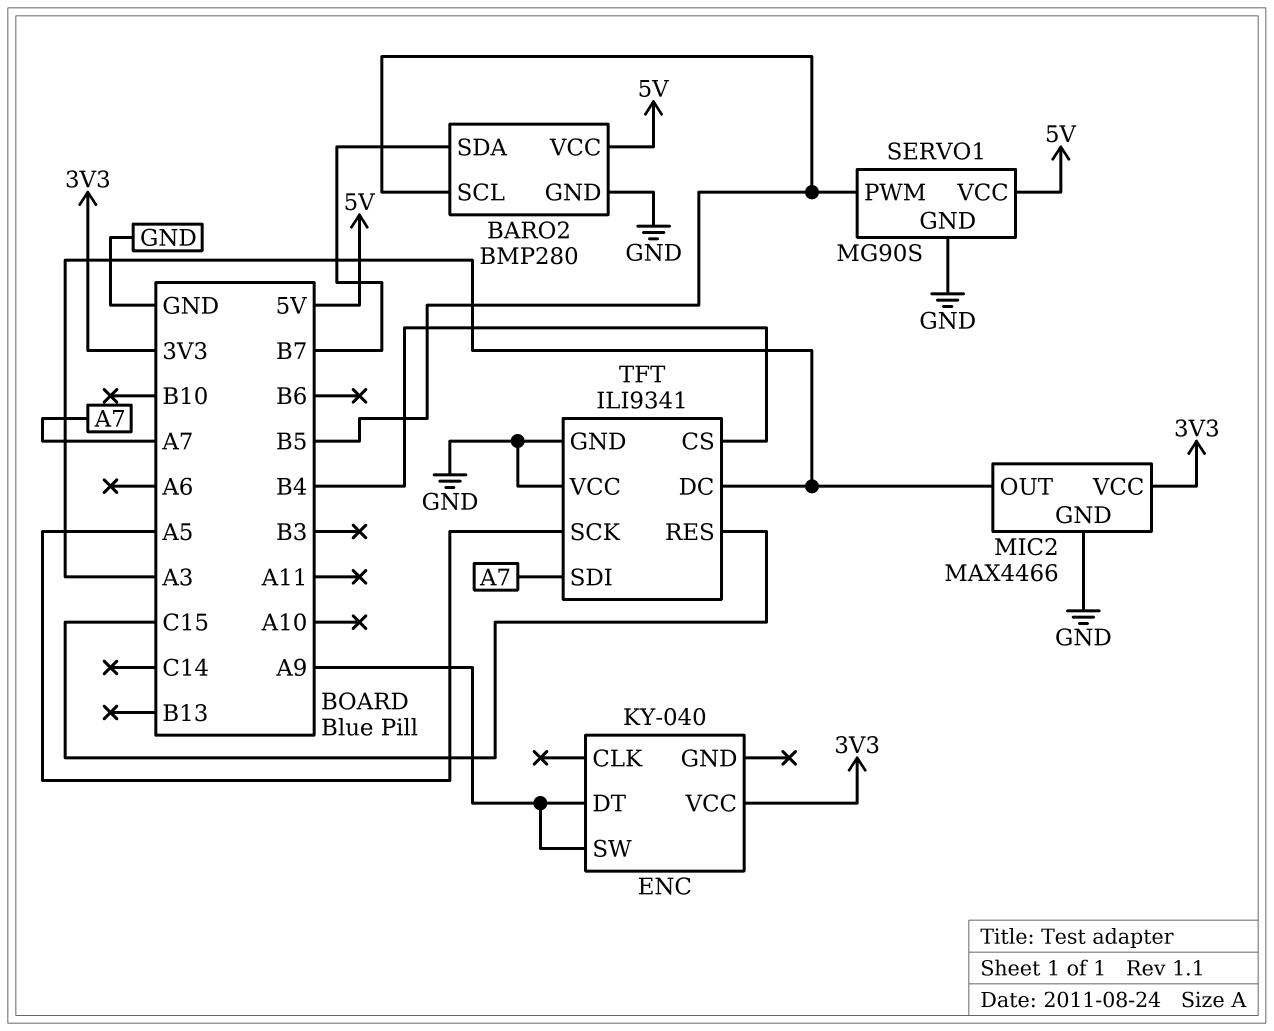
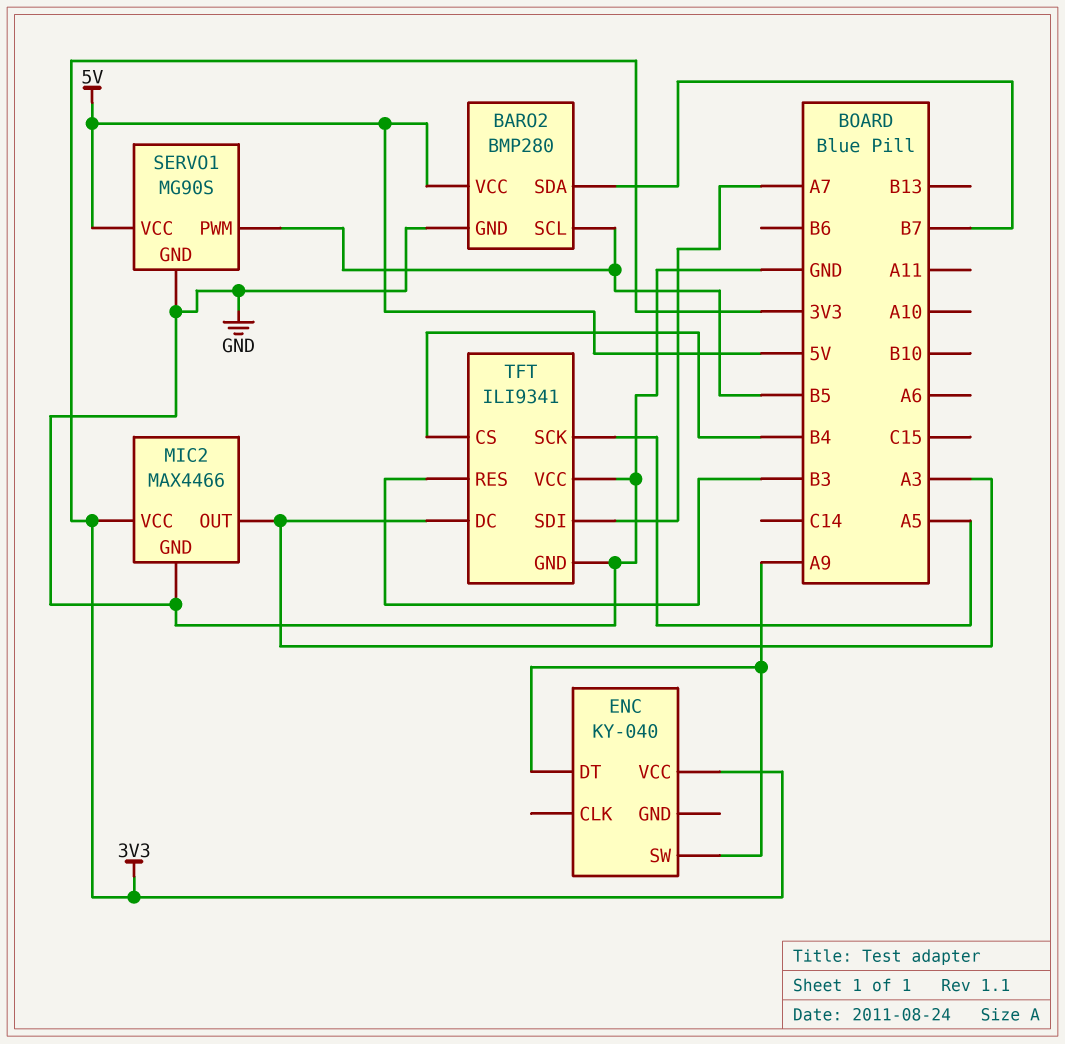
TFT pin RES: C15 -> B3

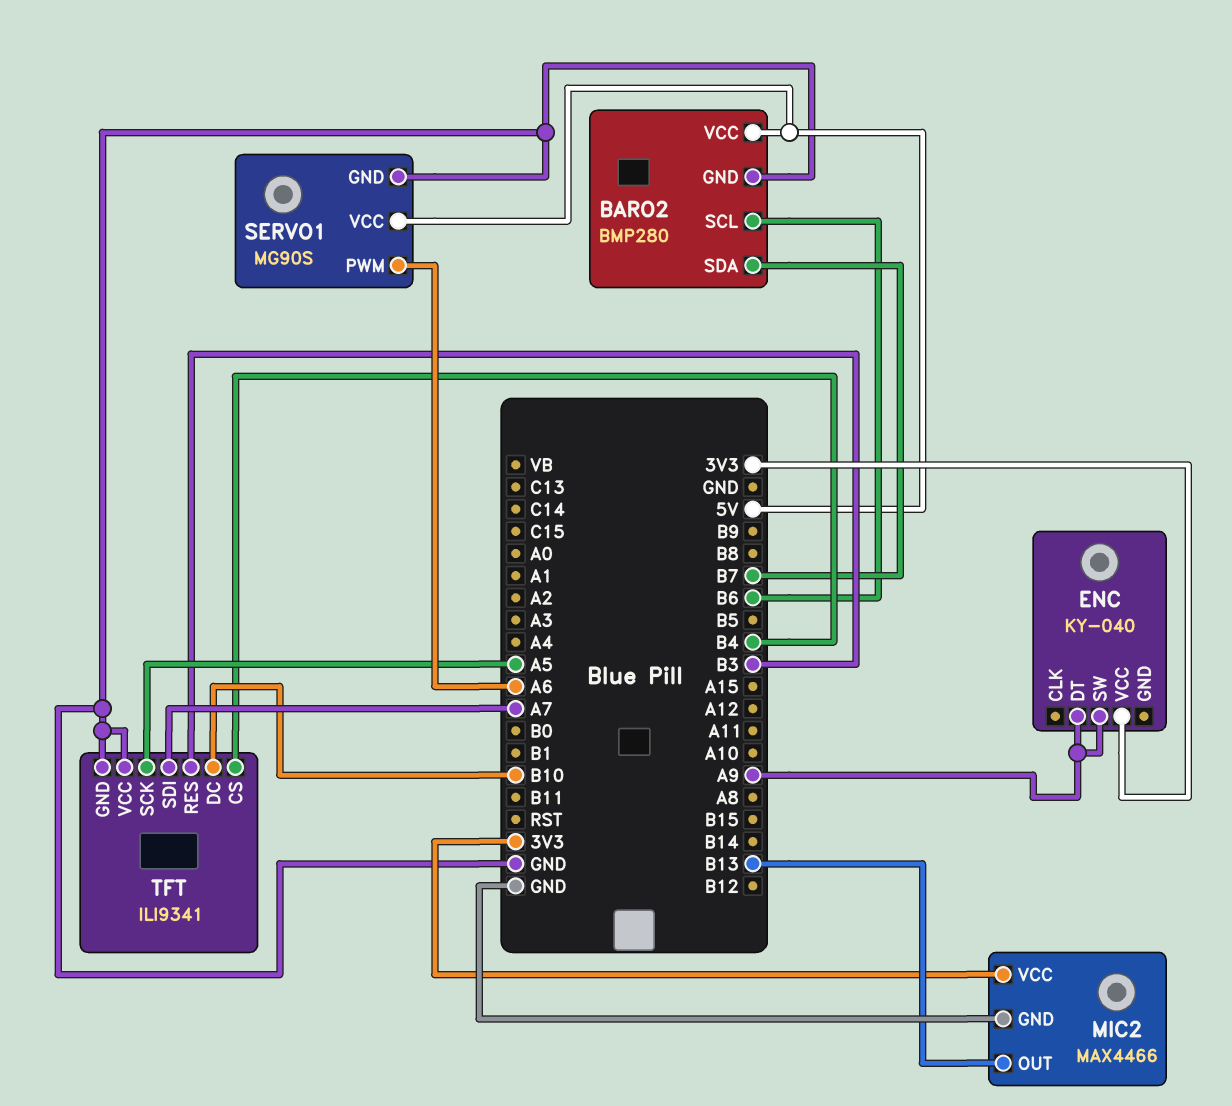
BARO2 pin SCL: B5 -> B6
MIC2 pin OUT: A3 -> B13
SERVO1 pin PWM: B5 -> A6
TFT pin DC: A3 -> B10

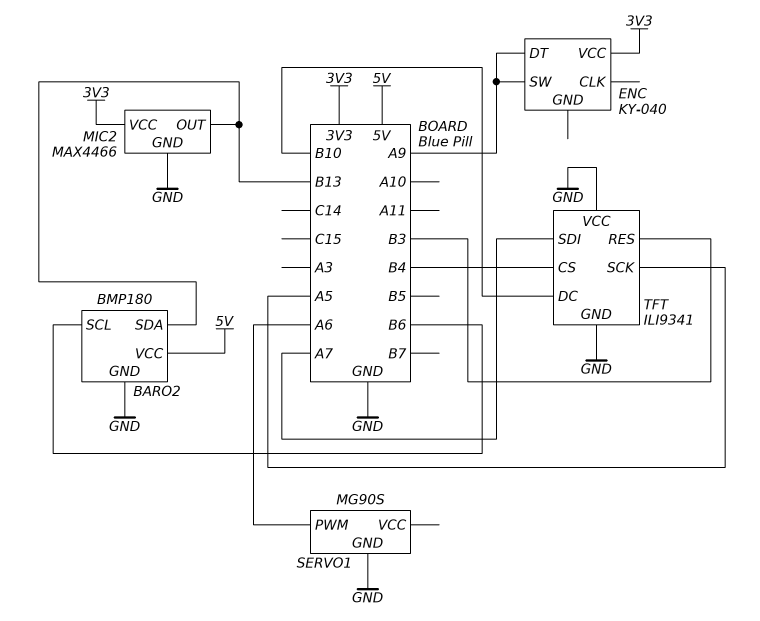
BARO2: BMP280 -> BMP180
BARO2 pin SDA: B7 -> B13
SERVO1 pin VCC: 5V -> none

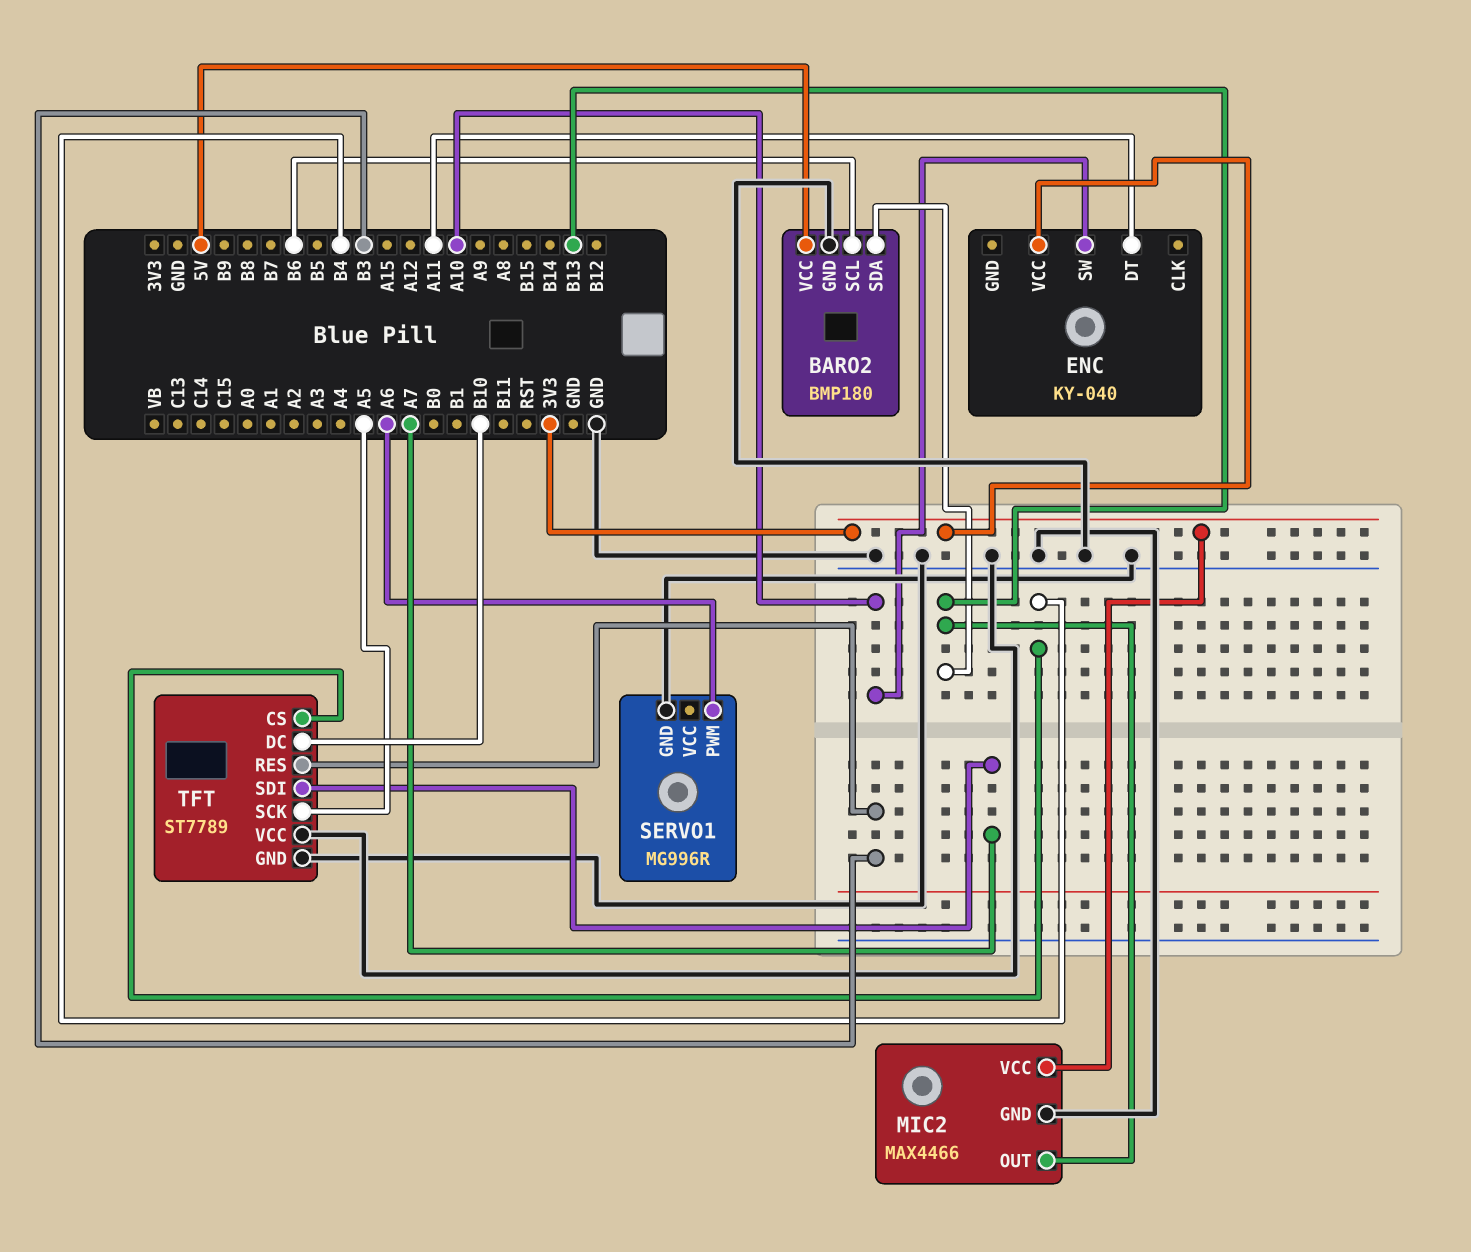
ENC pin DT: A9 -> A11
ENC pin SW: A9 -> A10
SERVO1: MG90S -> MG996R
TFT: ILI9341 -> ST7789

